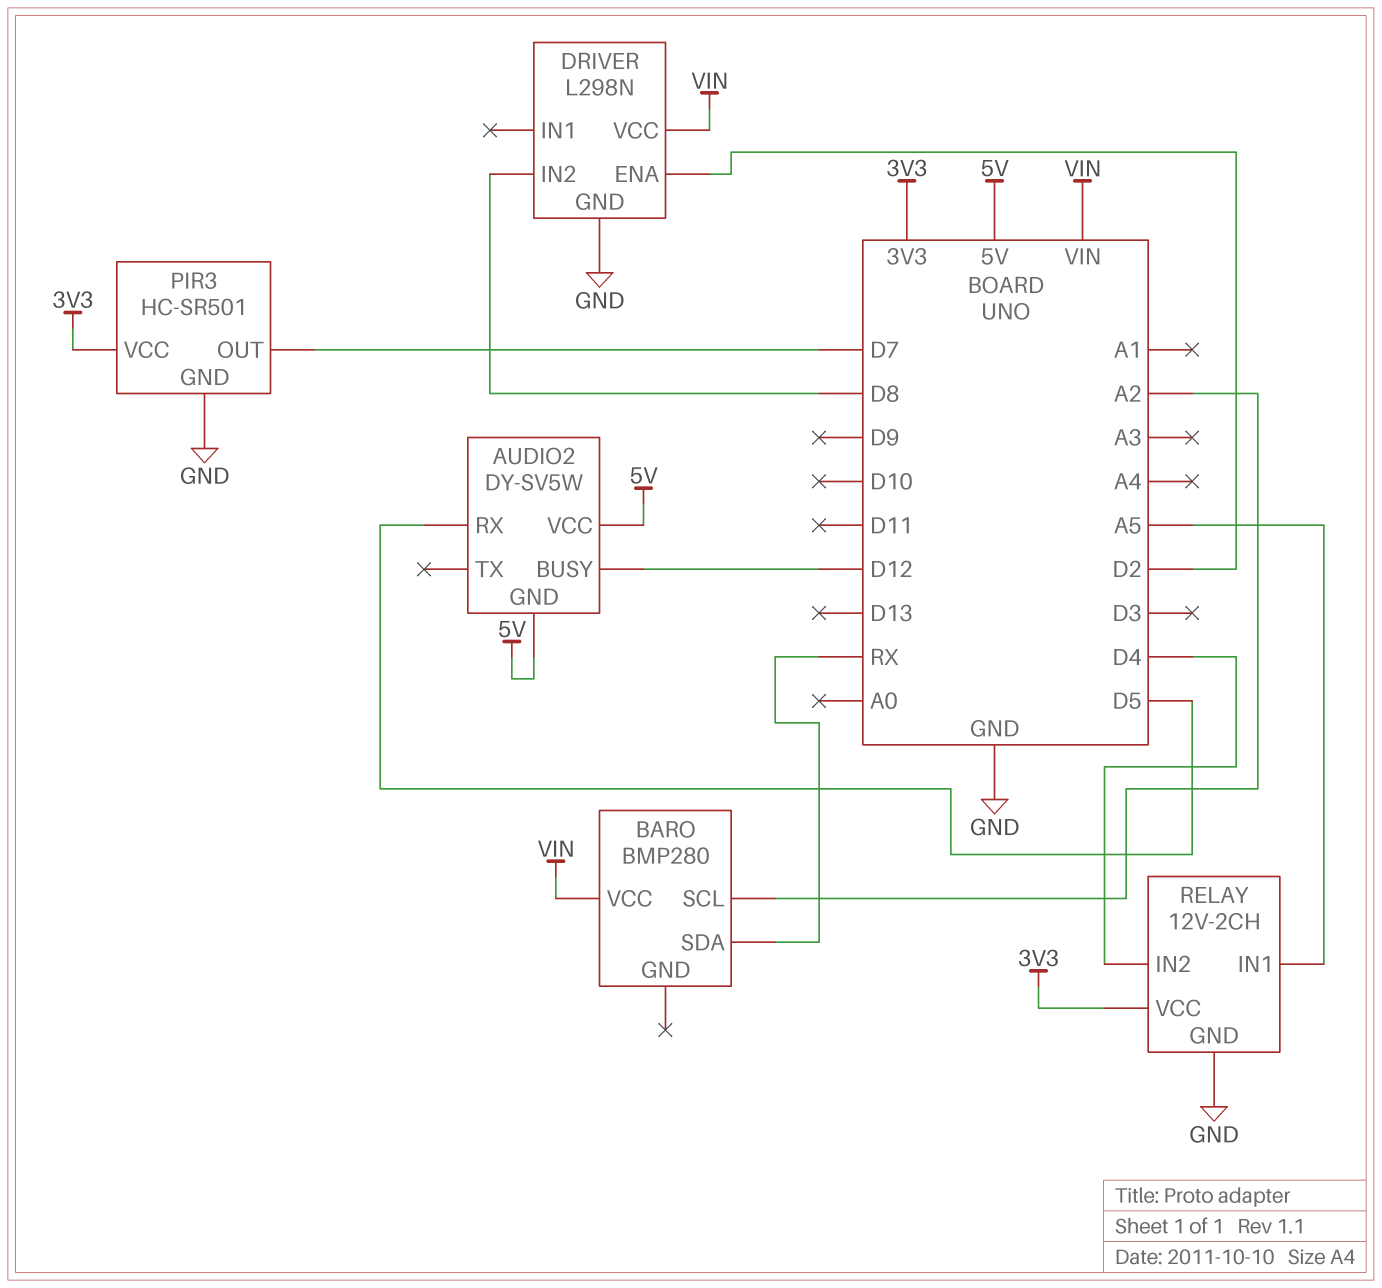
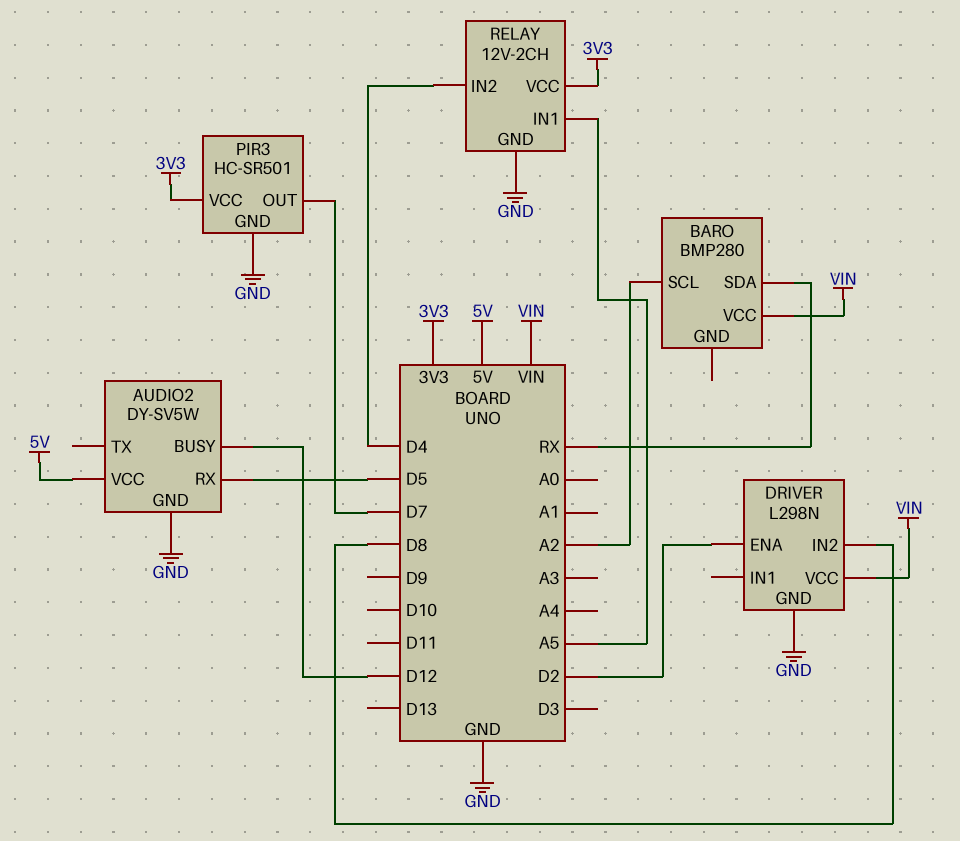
AUDIO2 pin GND: 5V -> GND

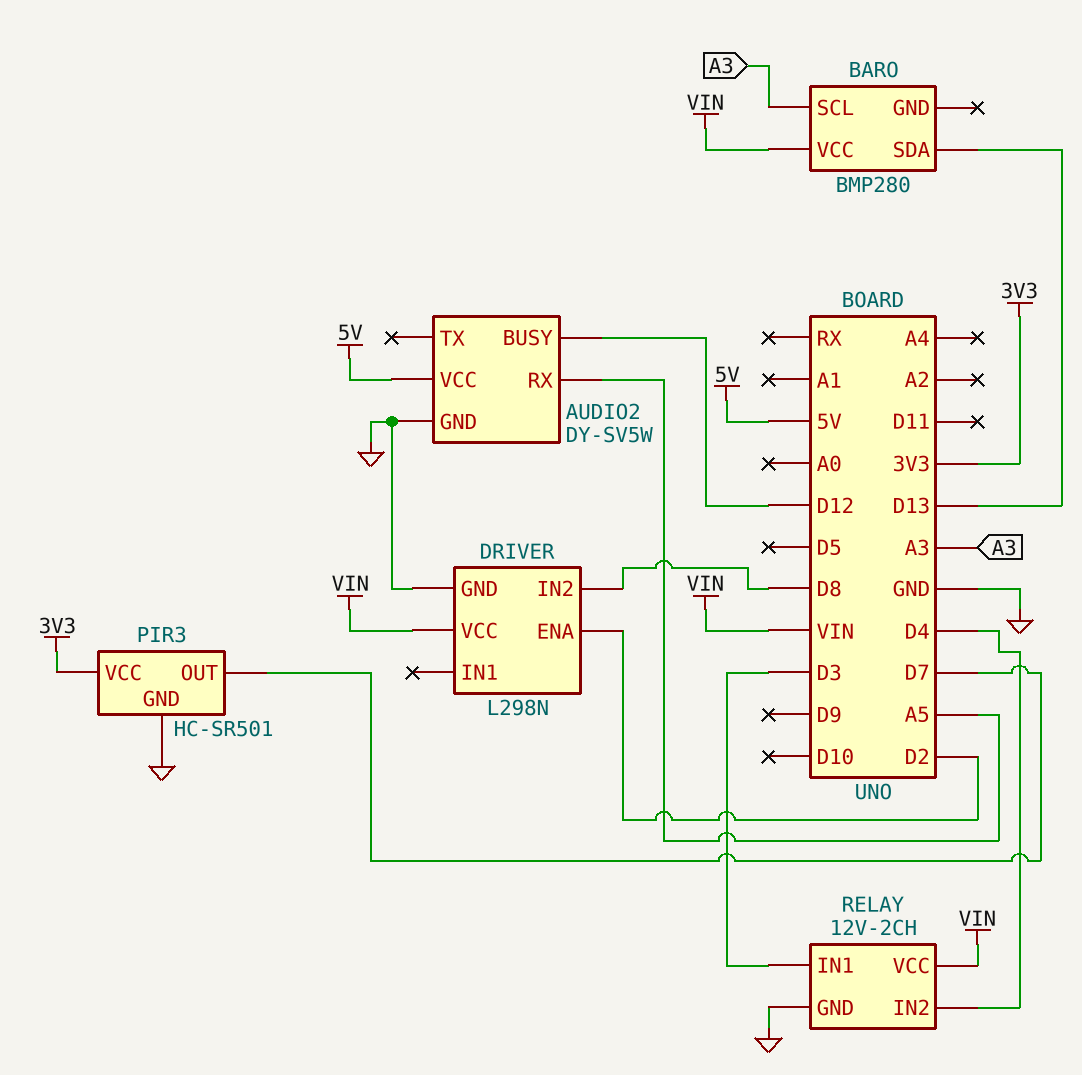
AUDIO2 pin RX: D5 -> A5
BARO pin SCL: A2 -> A3
BARO pin SDA: RX -> D13
RELAY pin IN1: A5 -> D3
RELAY pin VCC: 3V3 -> VIN

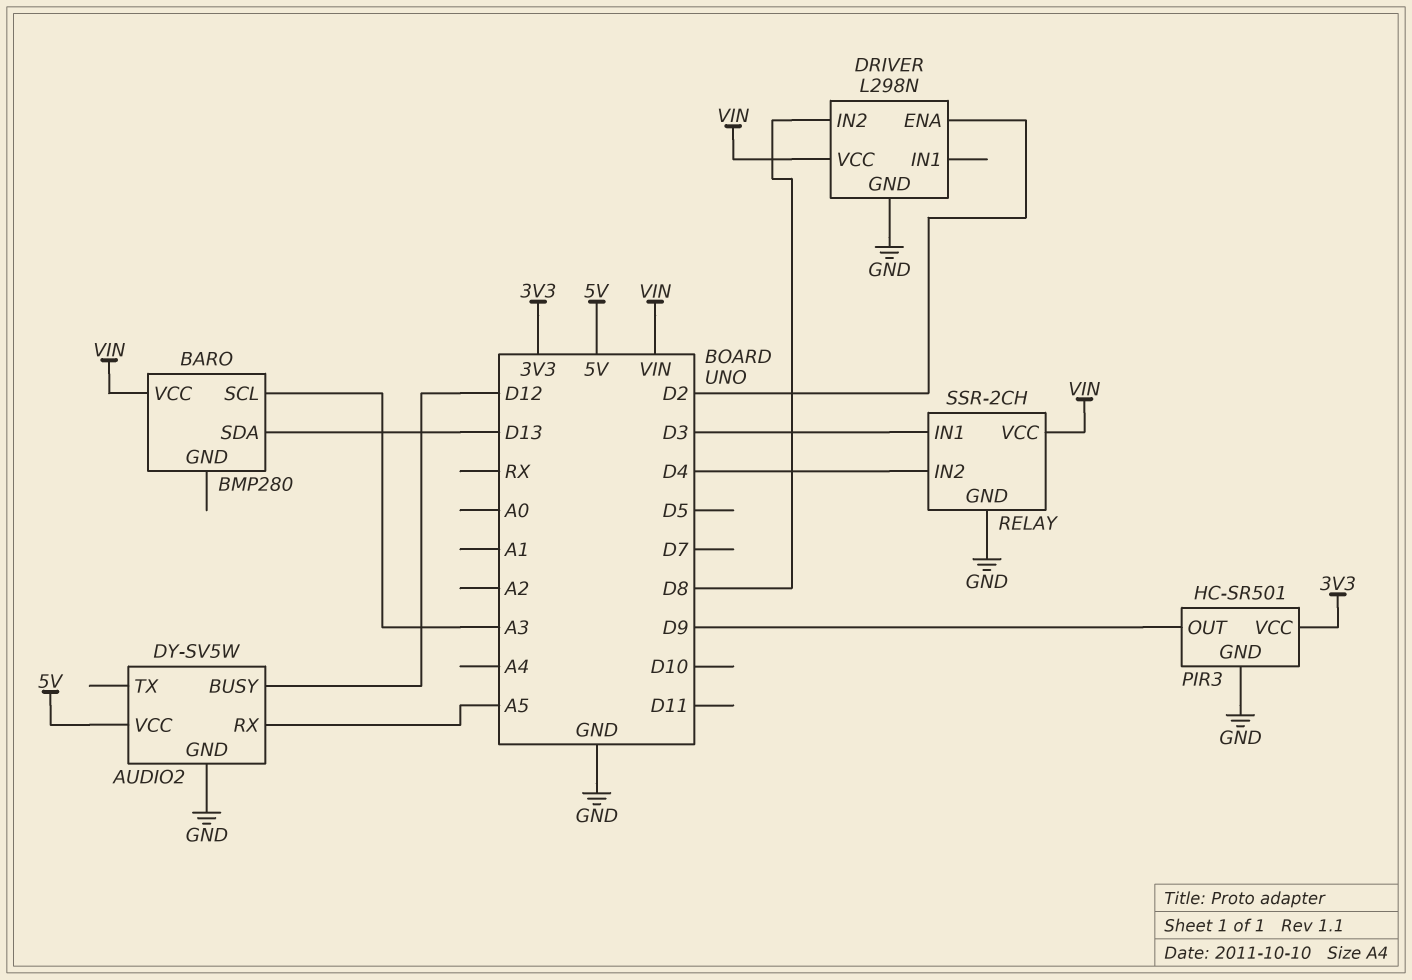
PIR3 pin OUT: D7 -> D9
RELAY: 12V-2CH -> SSR-2CH

